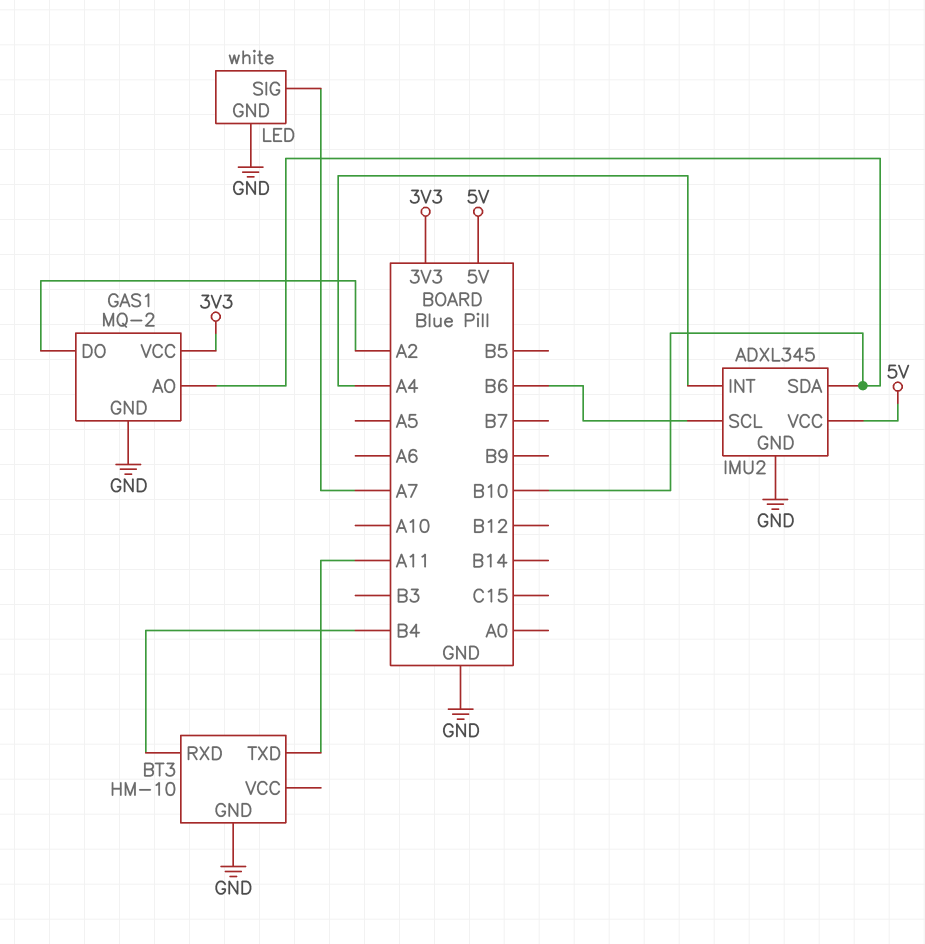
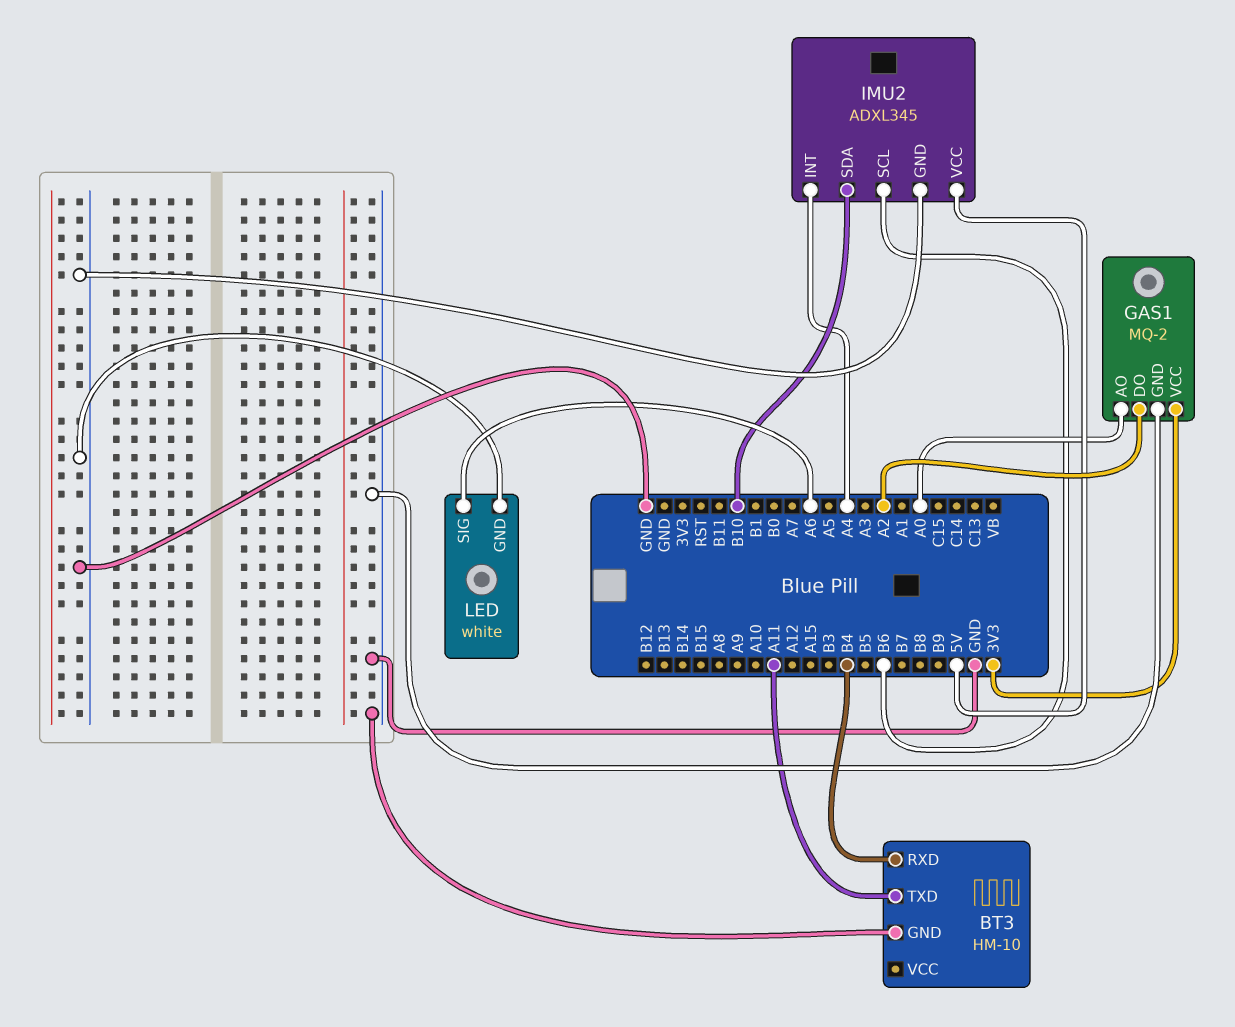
GAS1 pin AO: B10 -> A0
LED pin SIG: A7 -> A6

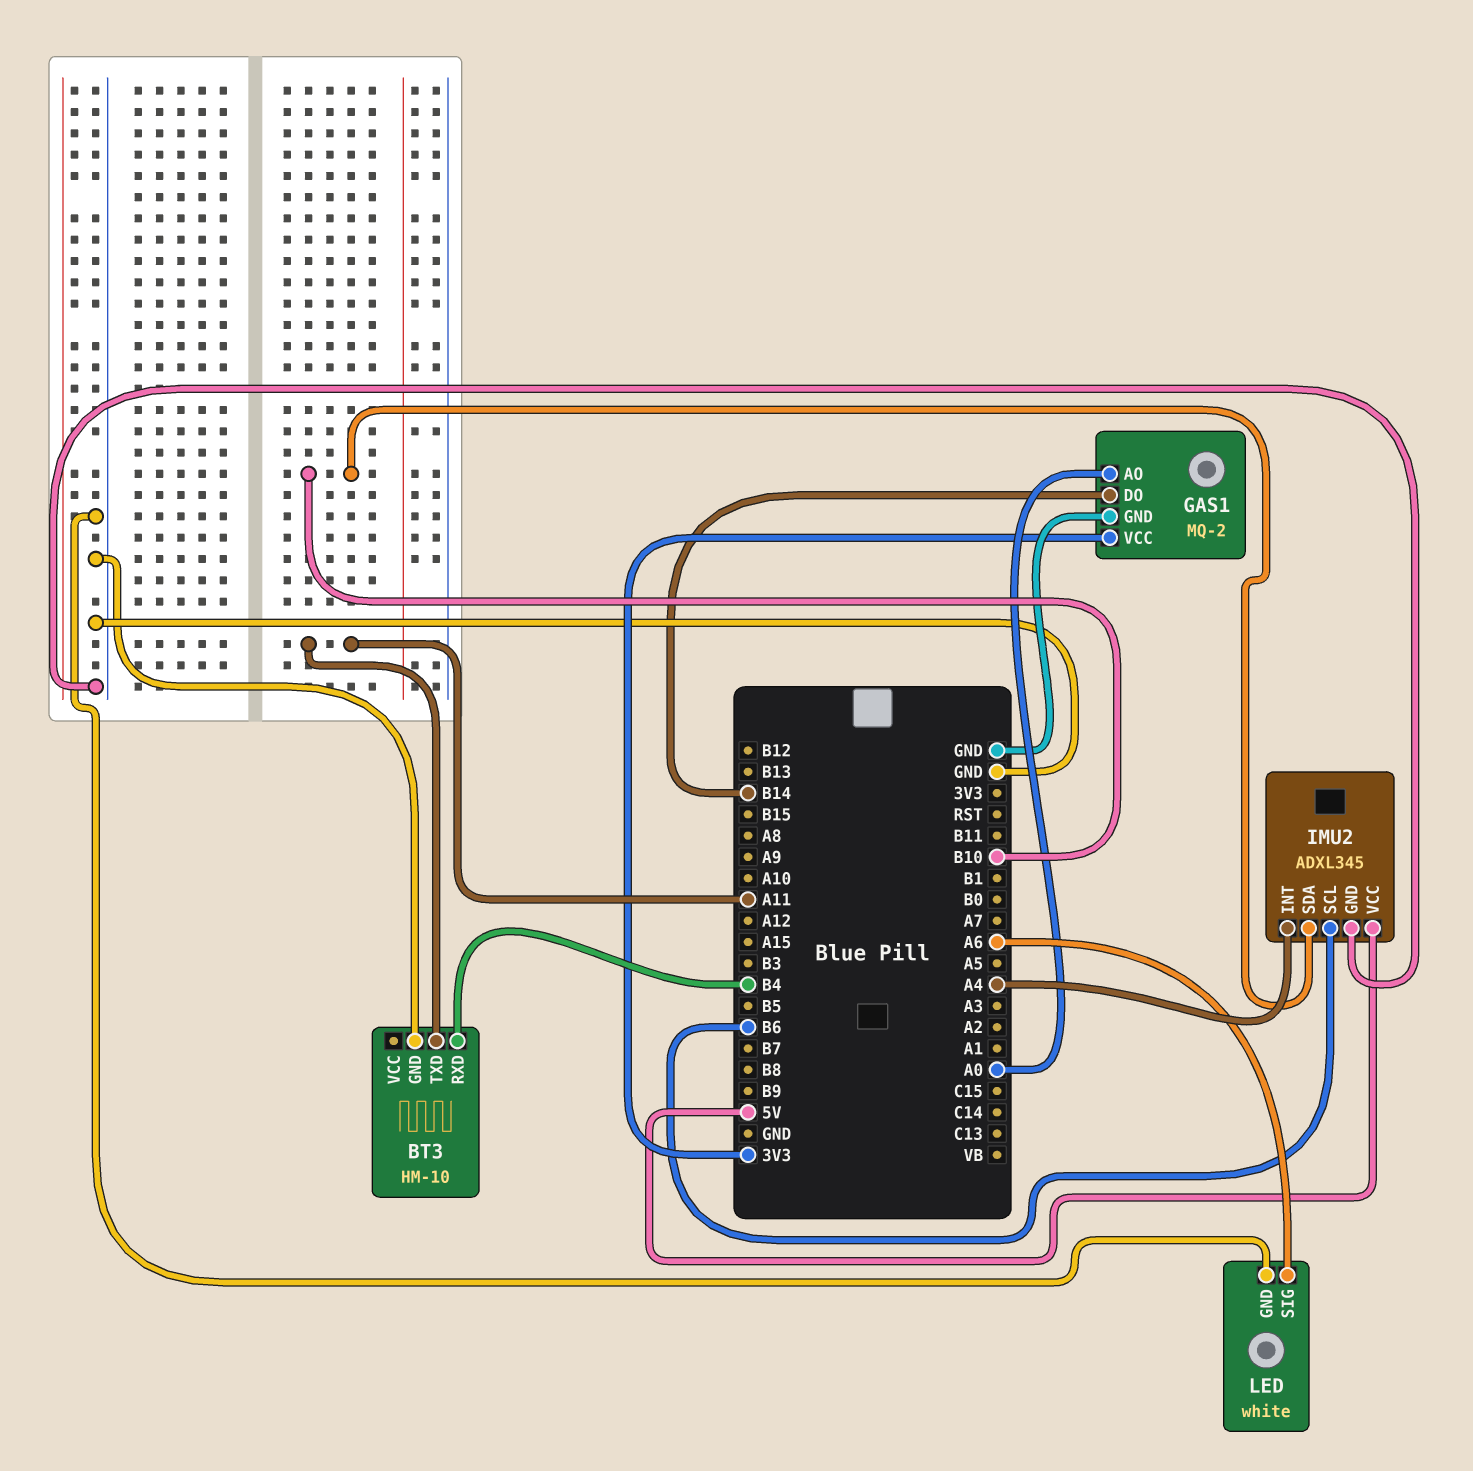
GAS1 pin DO: A2 -> B14

